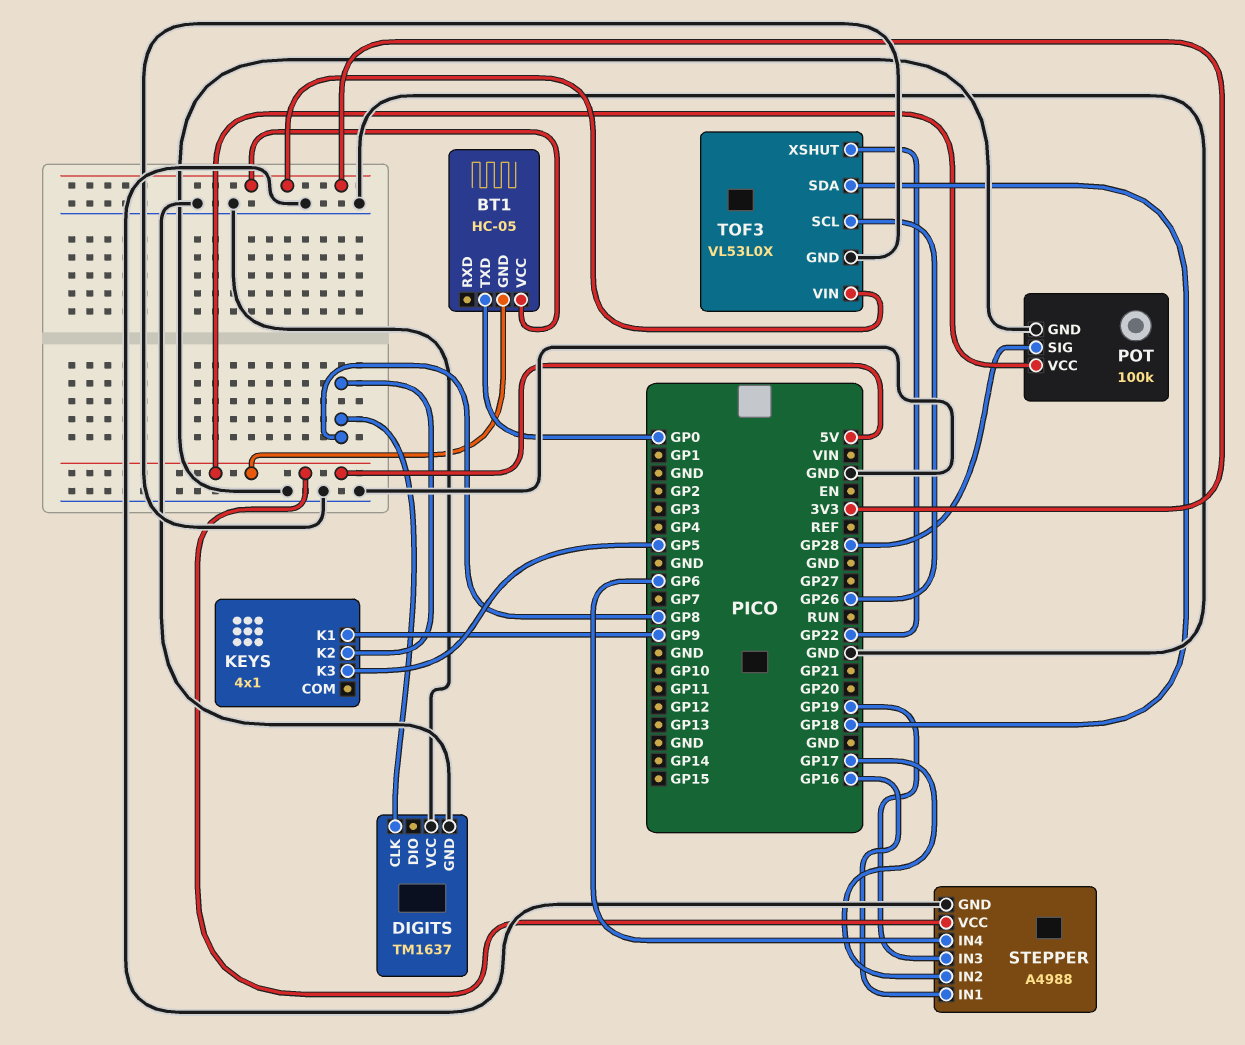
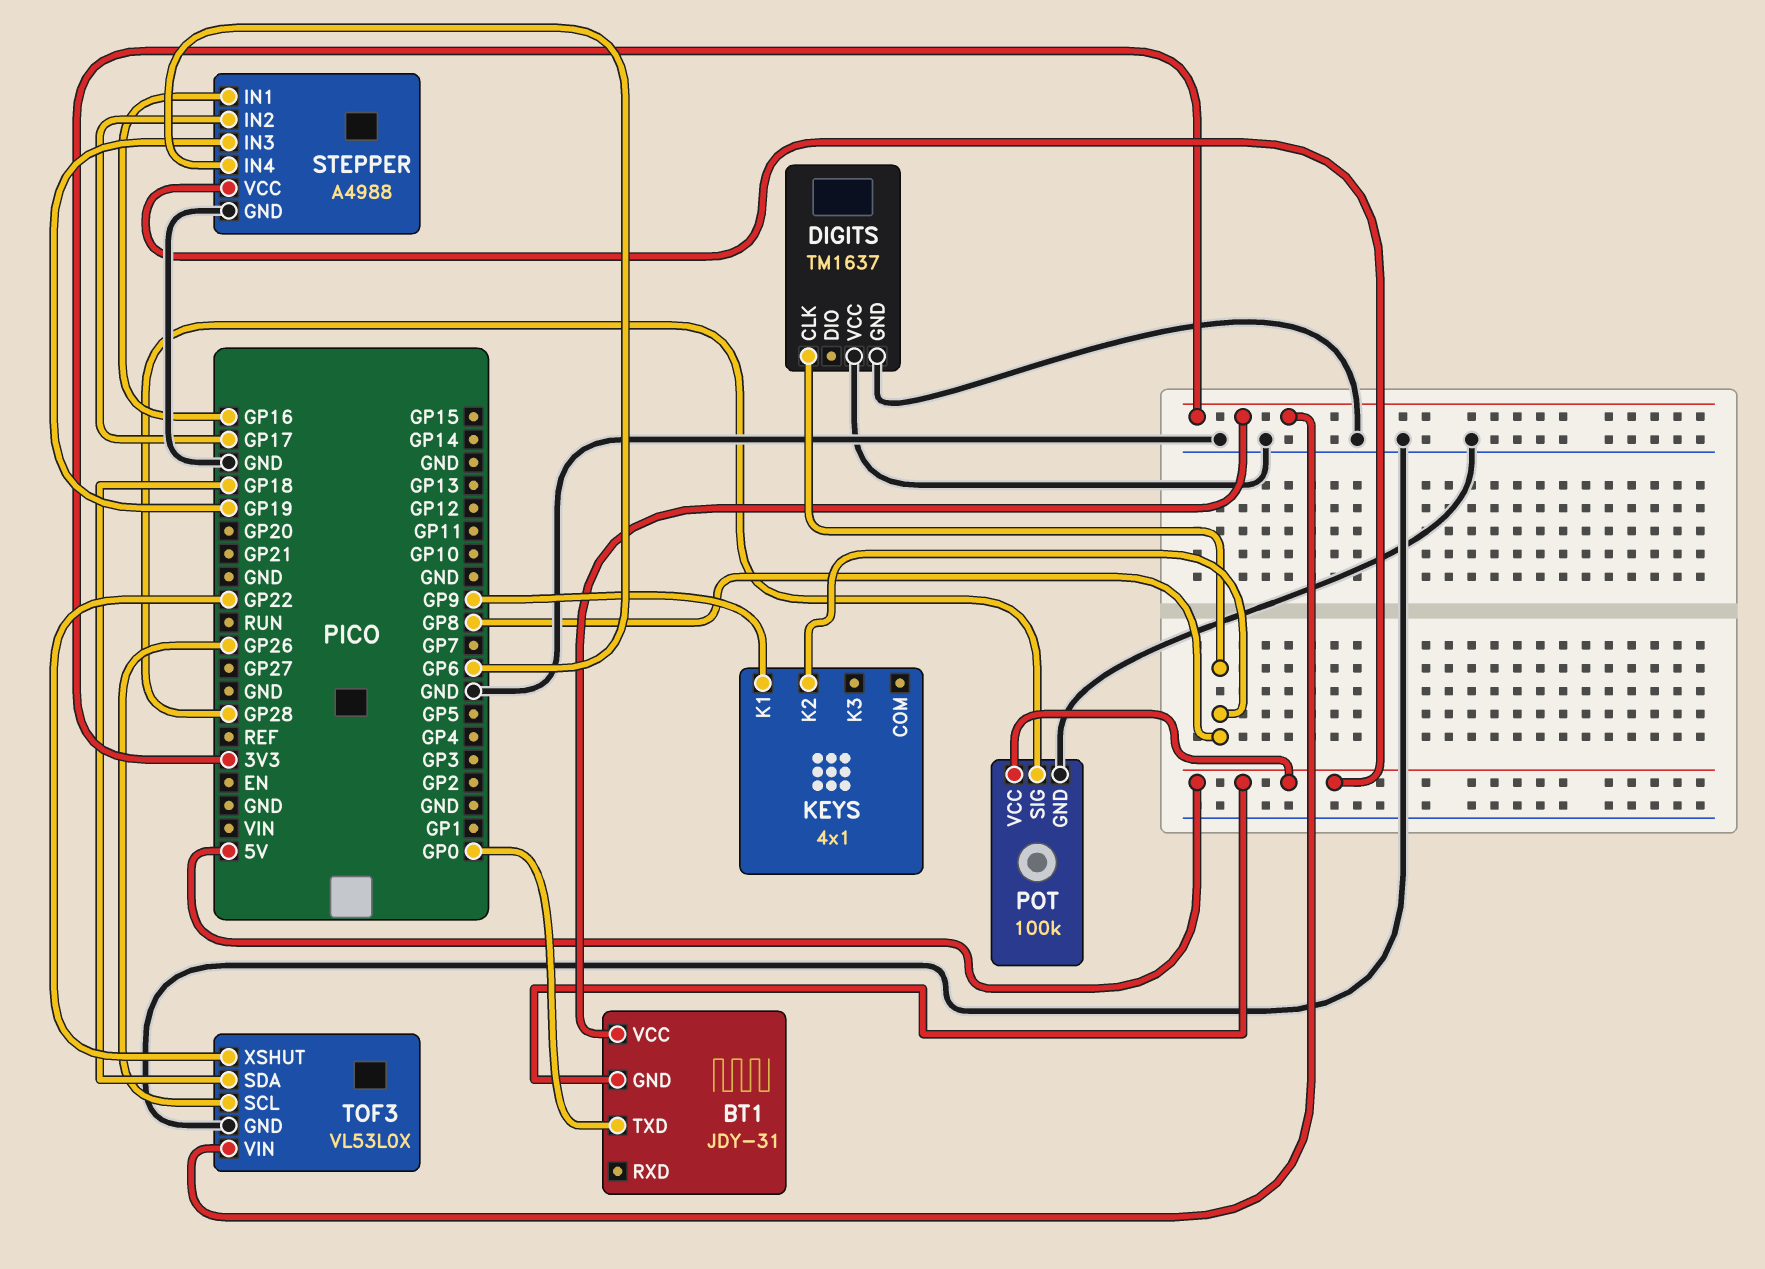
BT1: HC-05 -> JDY-31
KEYS pin K3: GP5 -> none

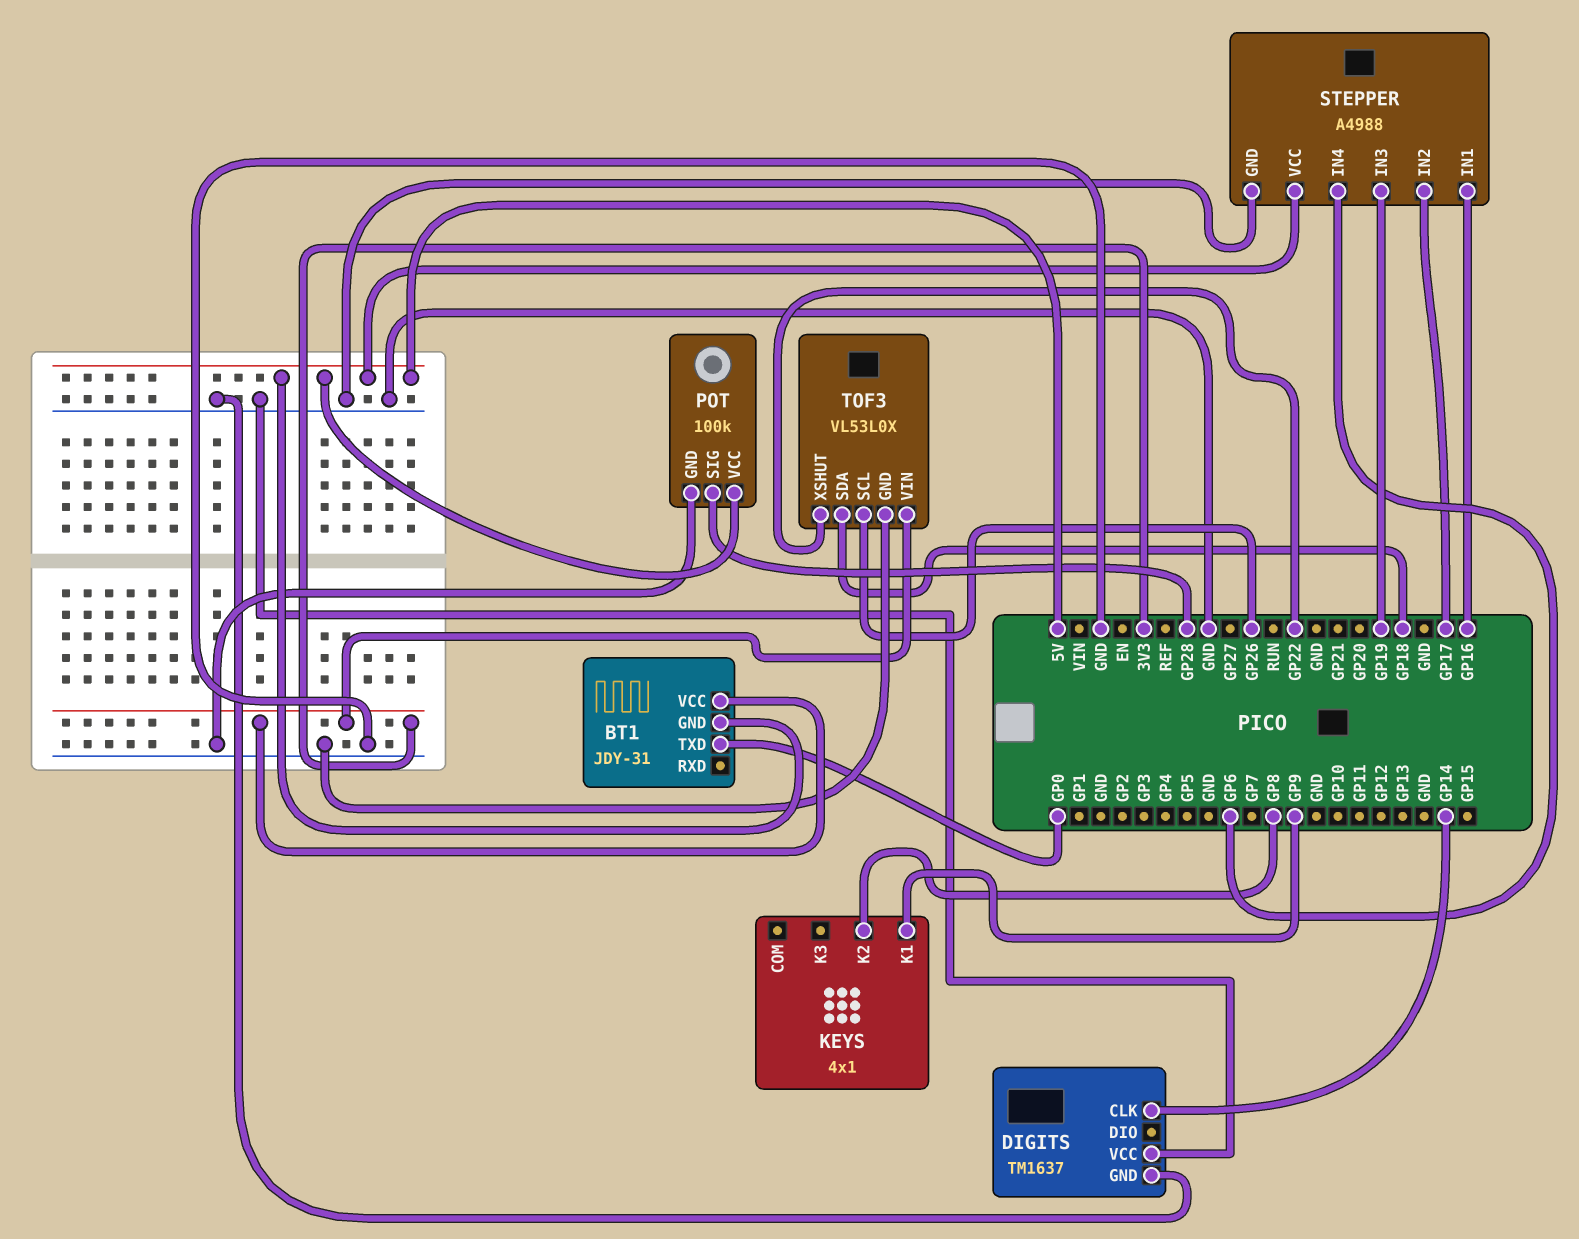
DIGITS pin CLK: GP8 -> GP14

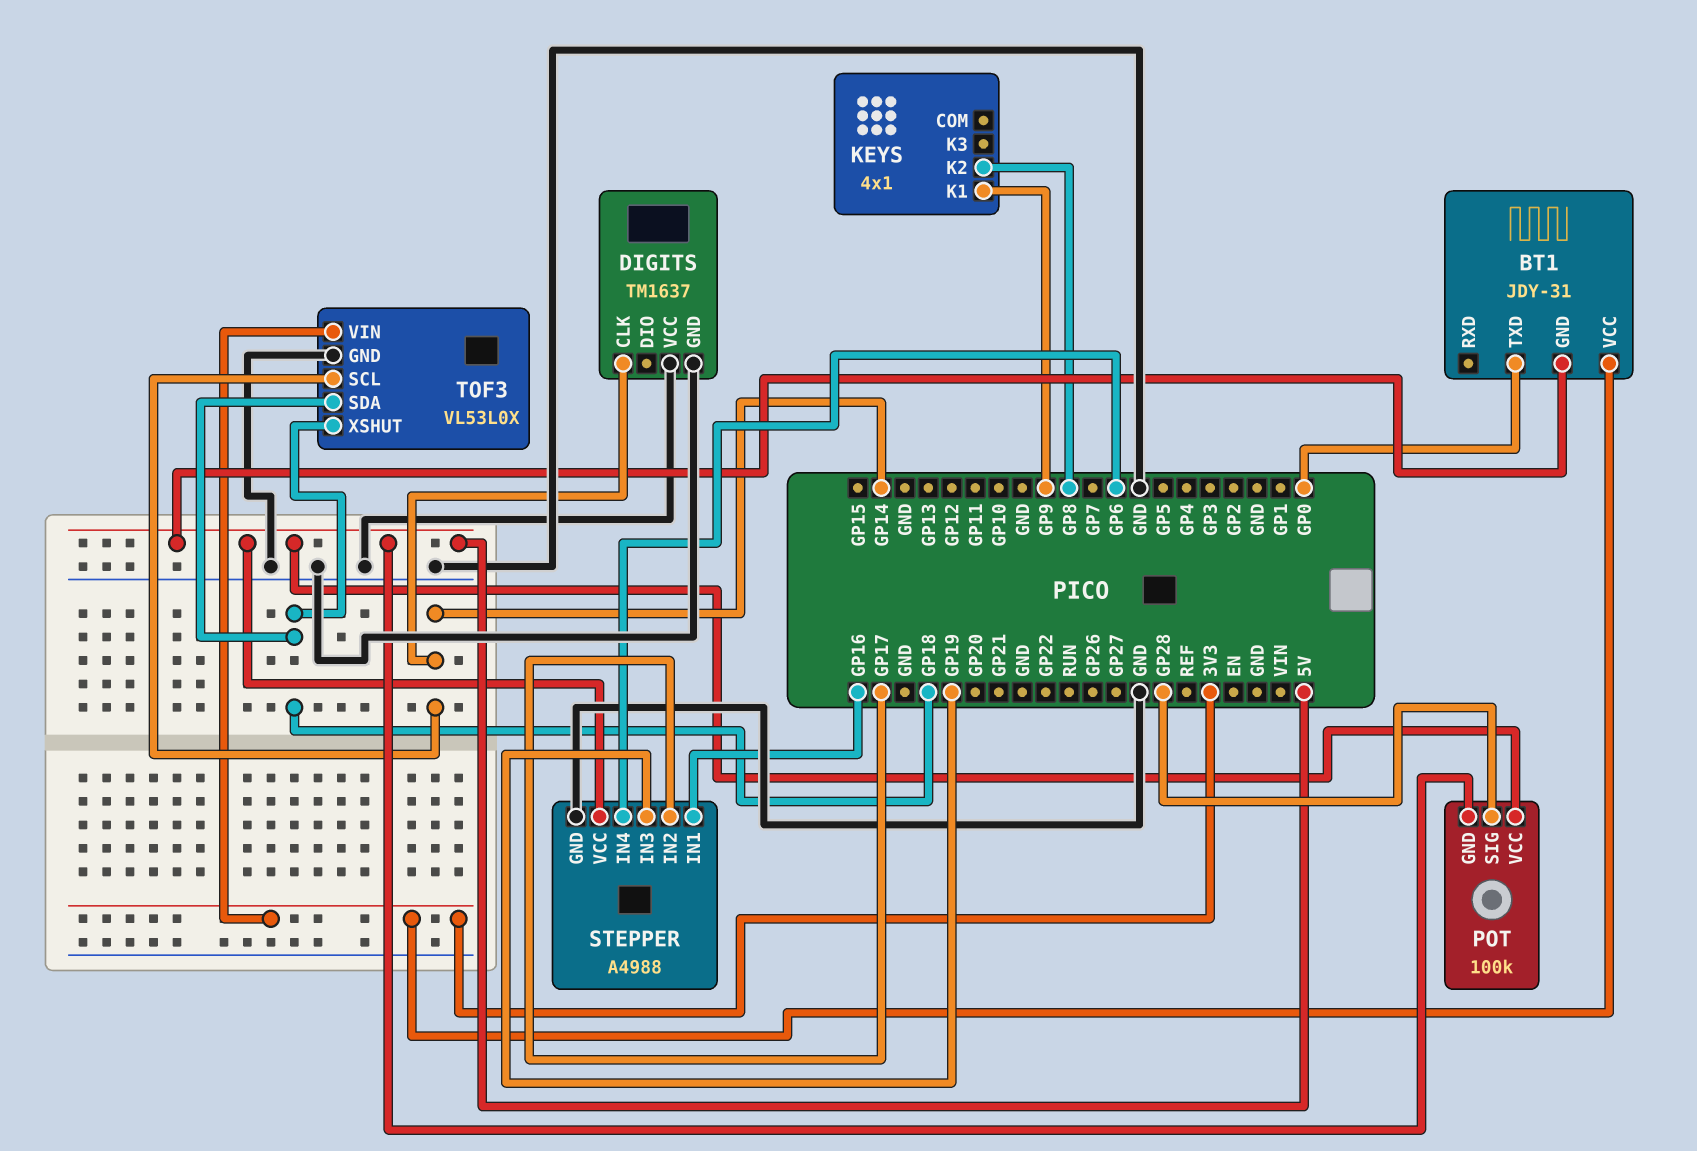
POT pin GND: GND -> 5V
TOF3 pin SCL: GP26 -> GP14
TOF3 pin XSHUT: GP22 -> GP18

